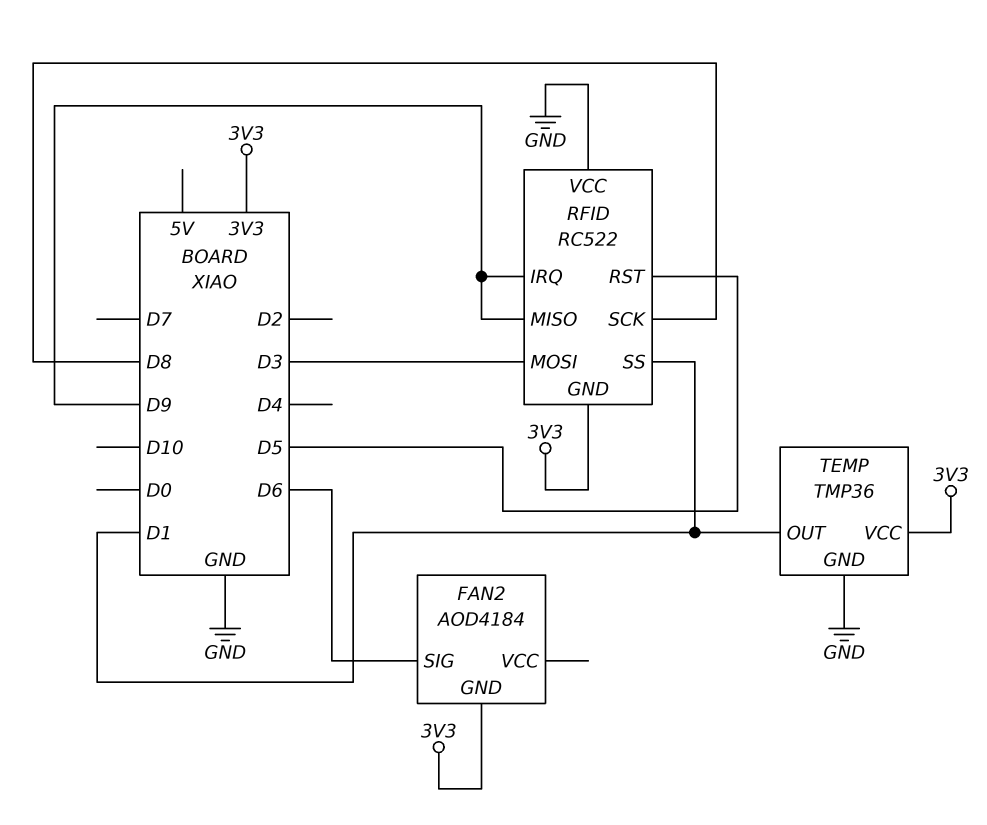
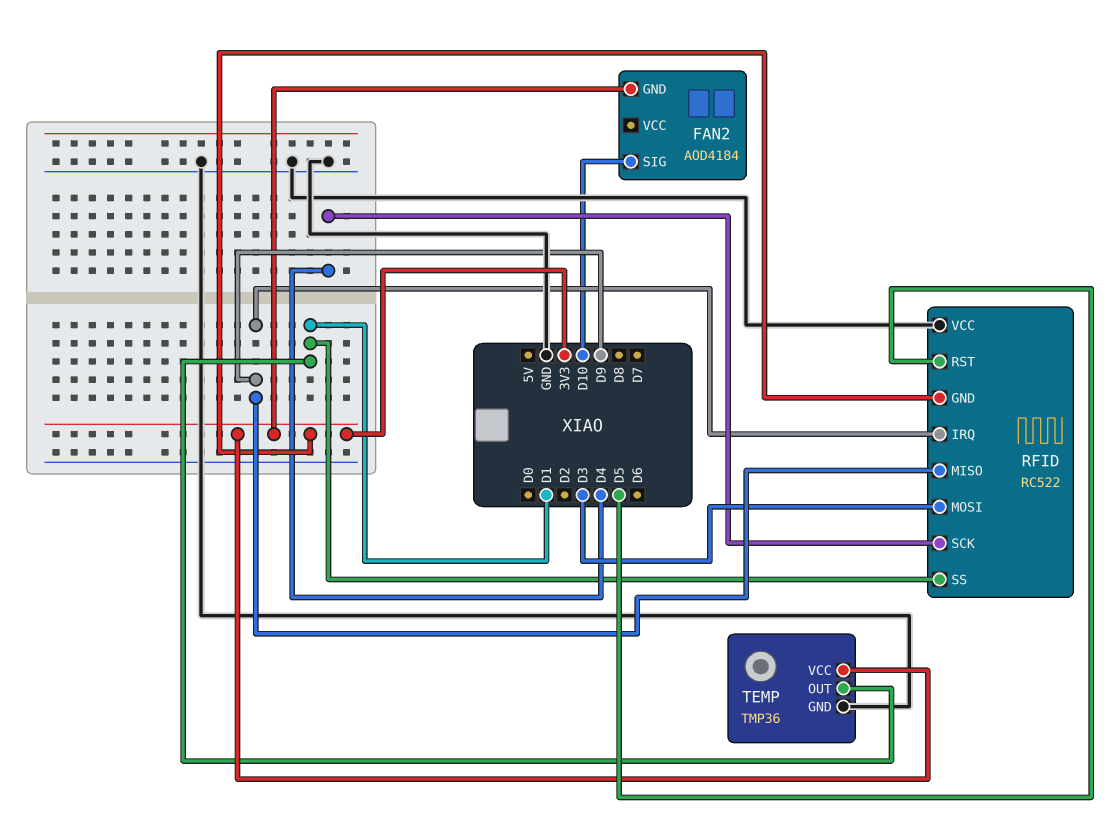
FAN2 pin SIG: D6 -> D10
RFID pin SCK: D8 -> D4

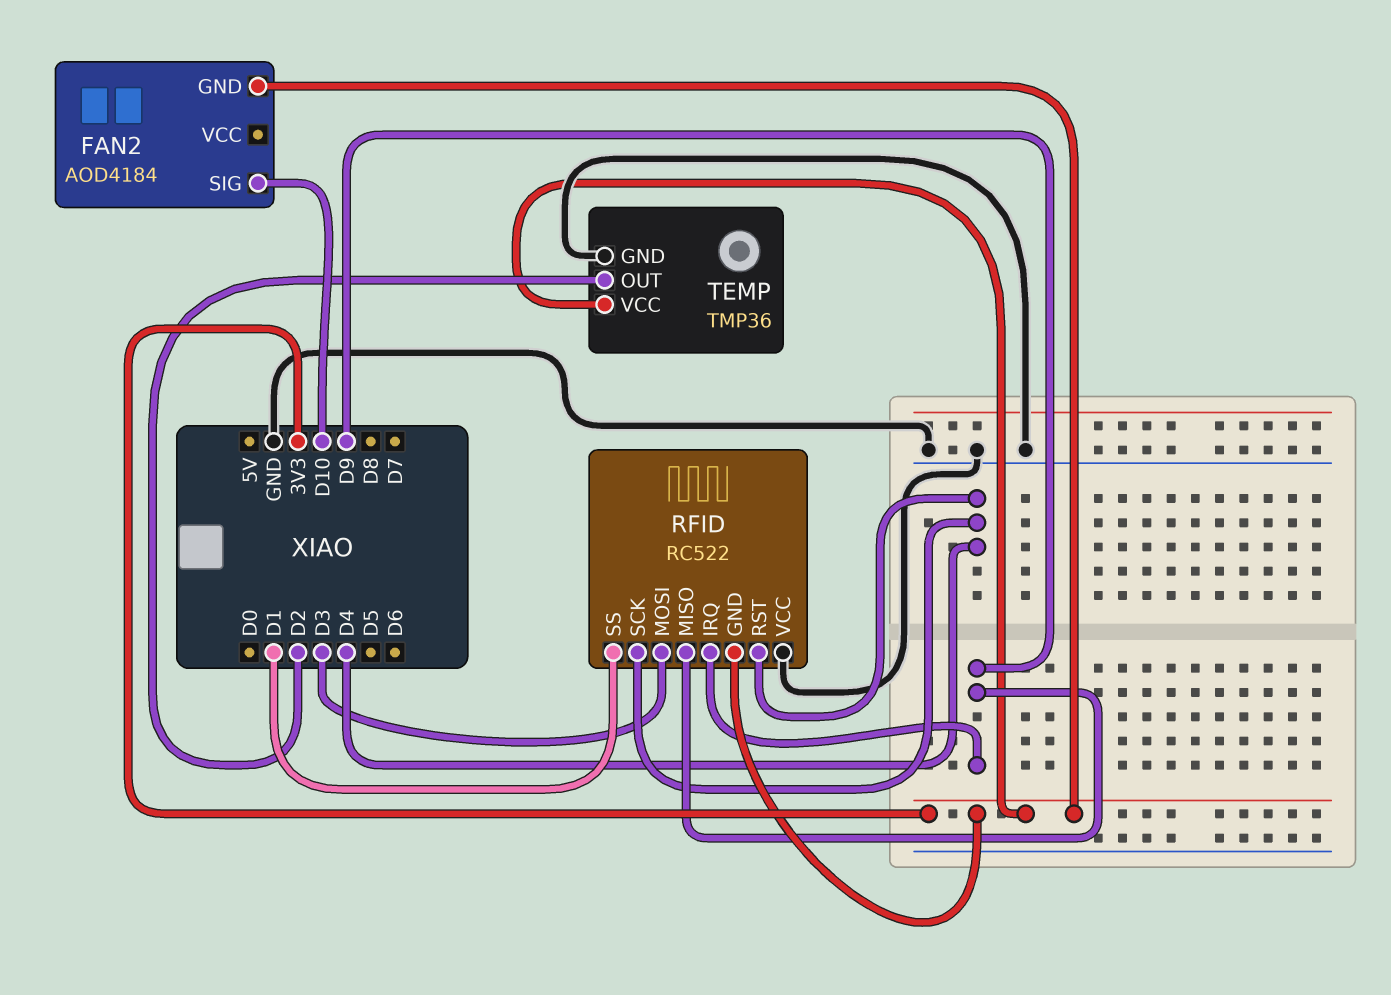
RFID pin RST: D5 -> D4
TEMP pin OUT: D1 -> D2

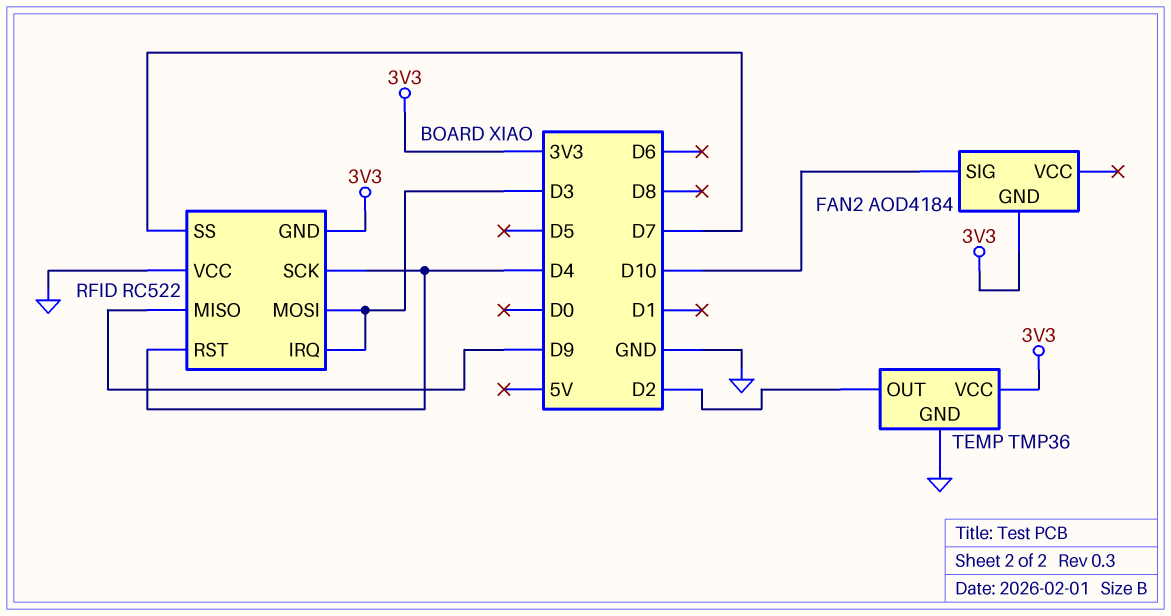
RFID pin IRQ: D9 -> D3
RFID pin SS: D1 -> D7

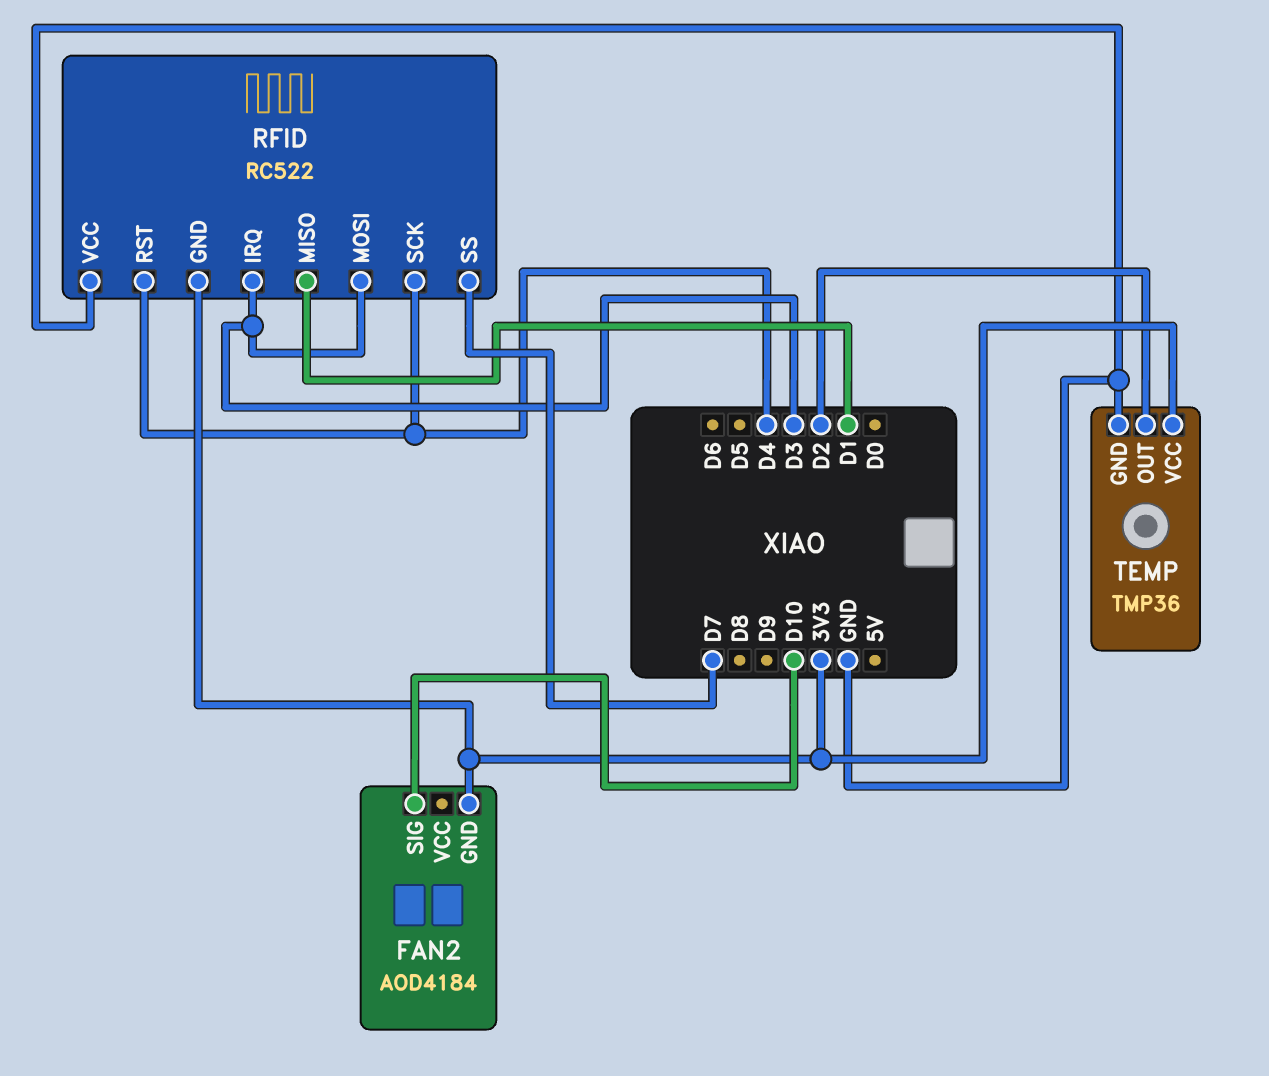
RFID pin MISO: D9 -> D1

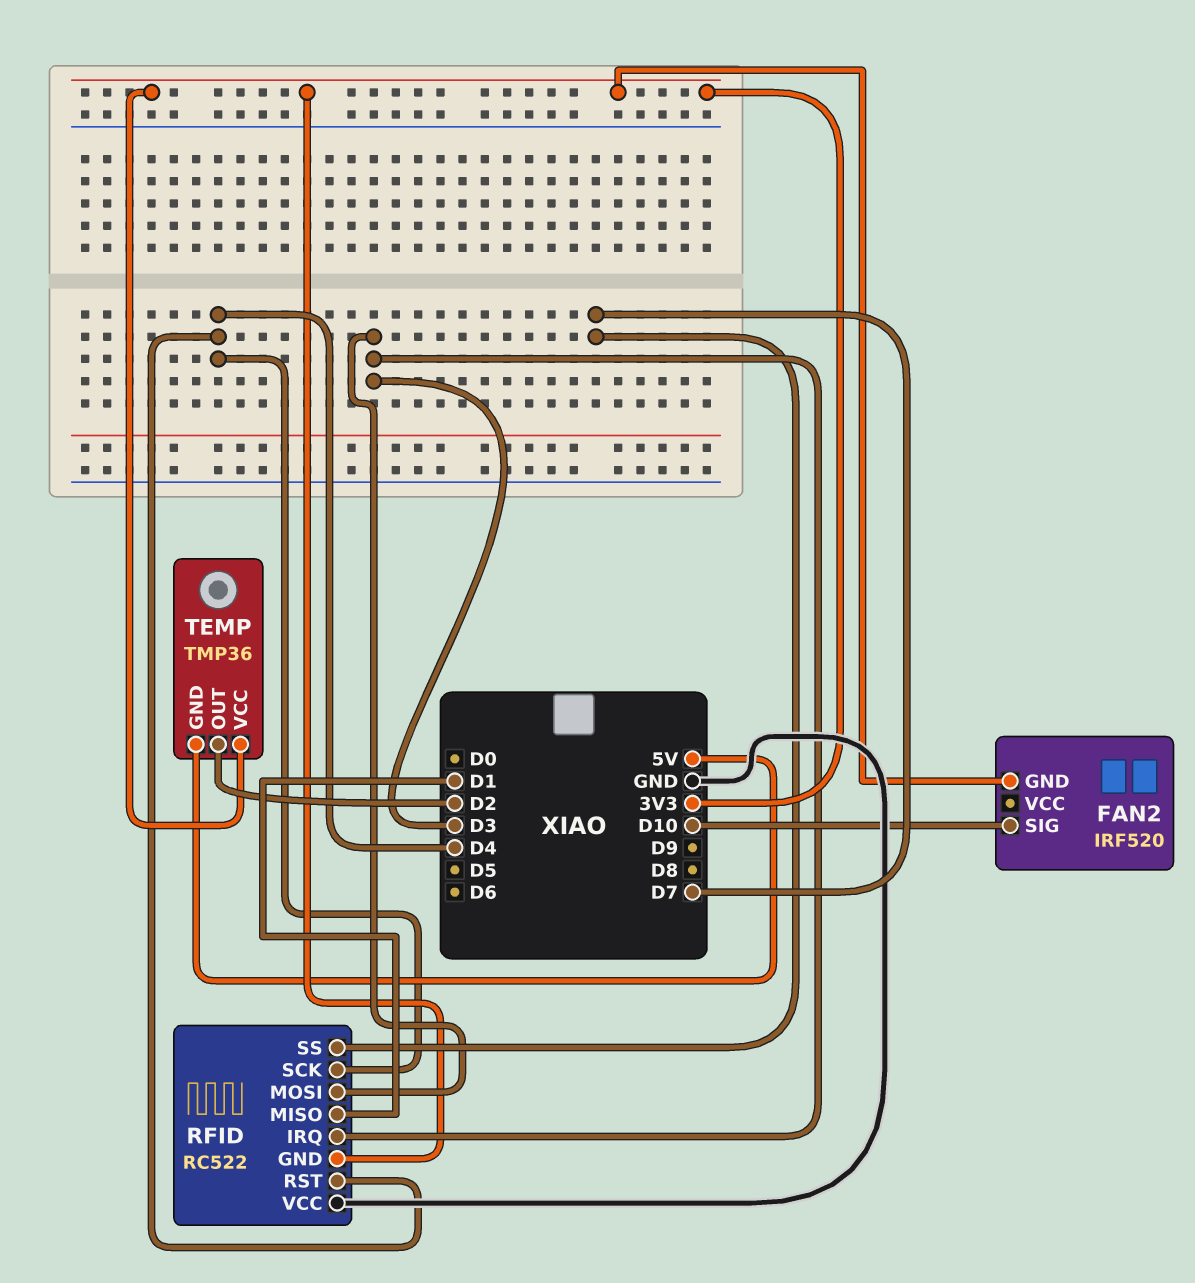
FAN2: AOD4184 -> IRF520
TEMP pin GND: GND -> 5V

